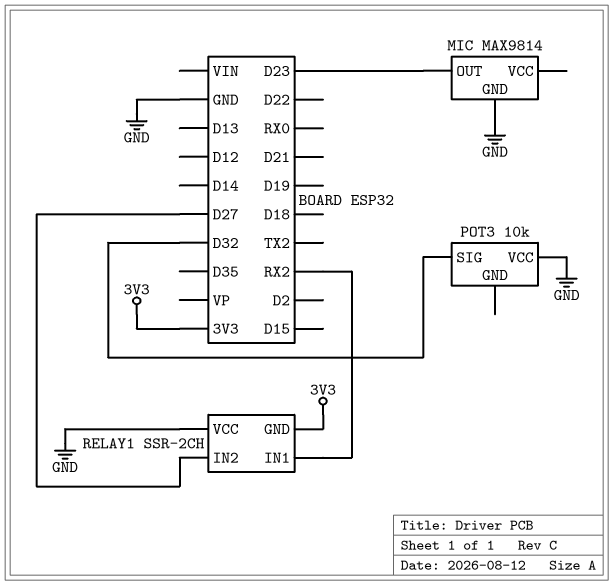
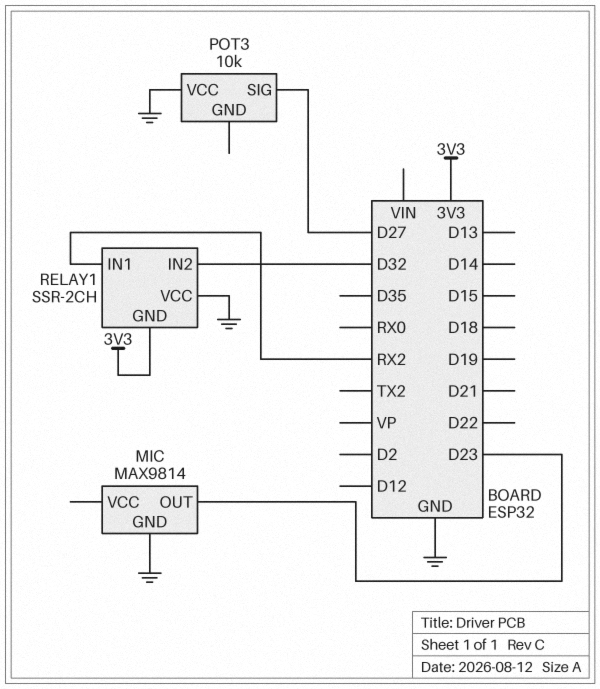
POT3 pin SIG: D32 -> D27
RELAY1 pin IN2: D27 -> D32

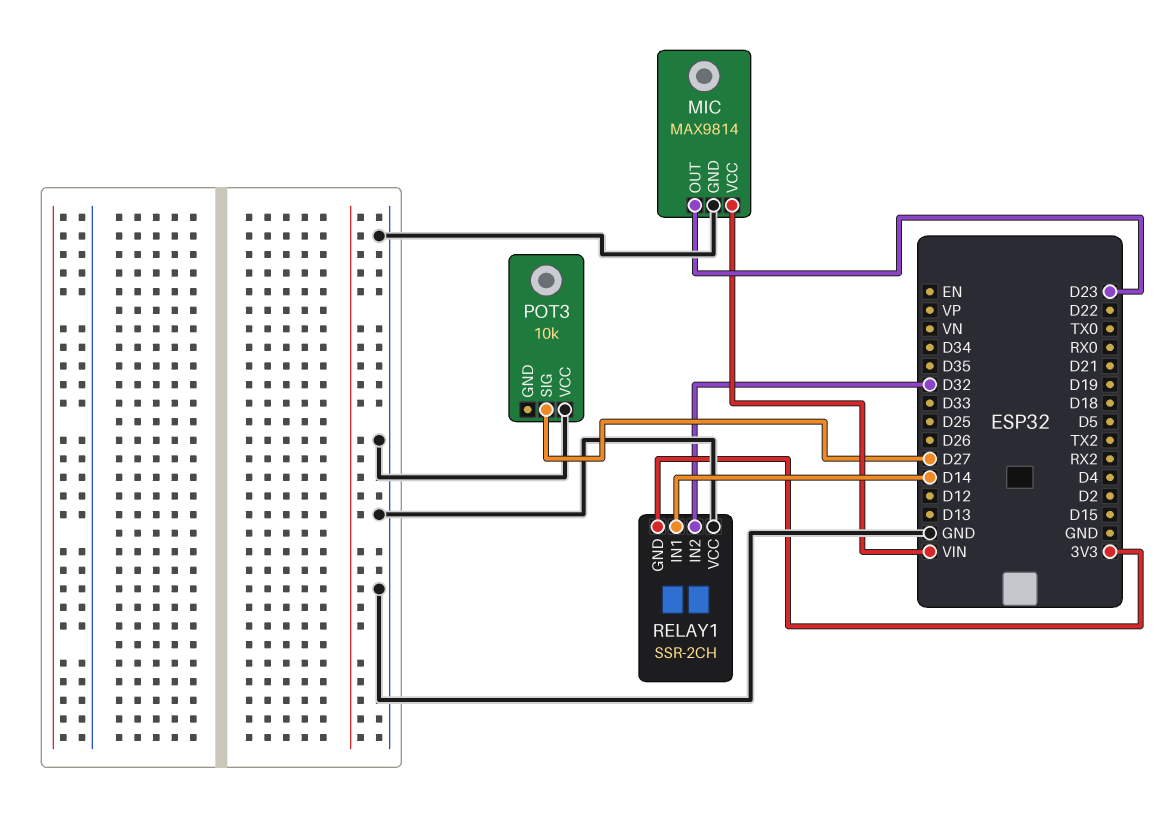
MIC pin VCC: none -> VIN
RELAY1 pin IN1: RX2 -> D14

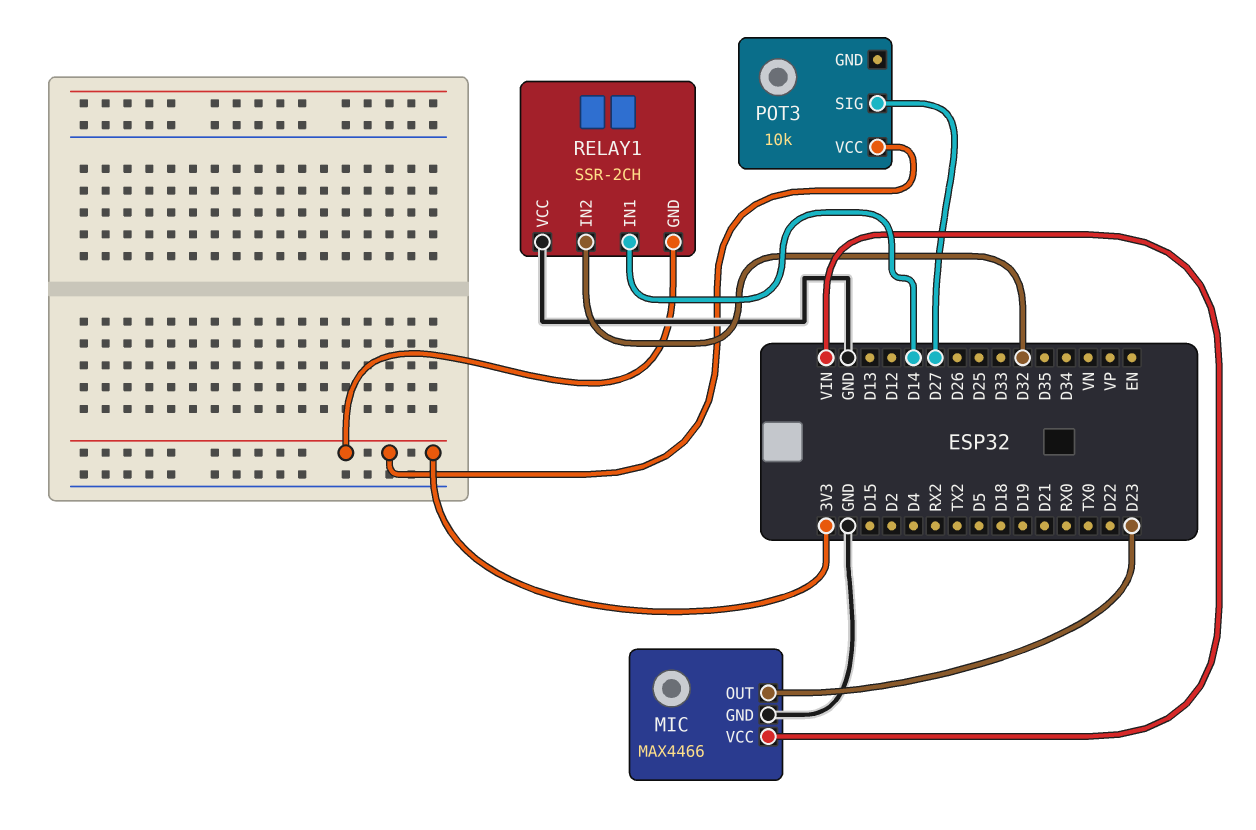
MIC: MAX9814 -> MAX4466
POT3 pin VCC: GND -> 3V3

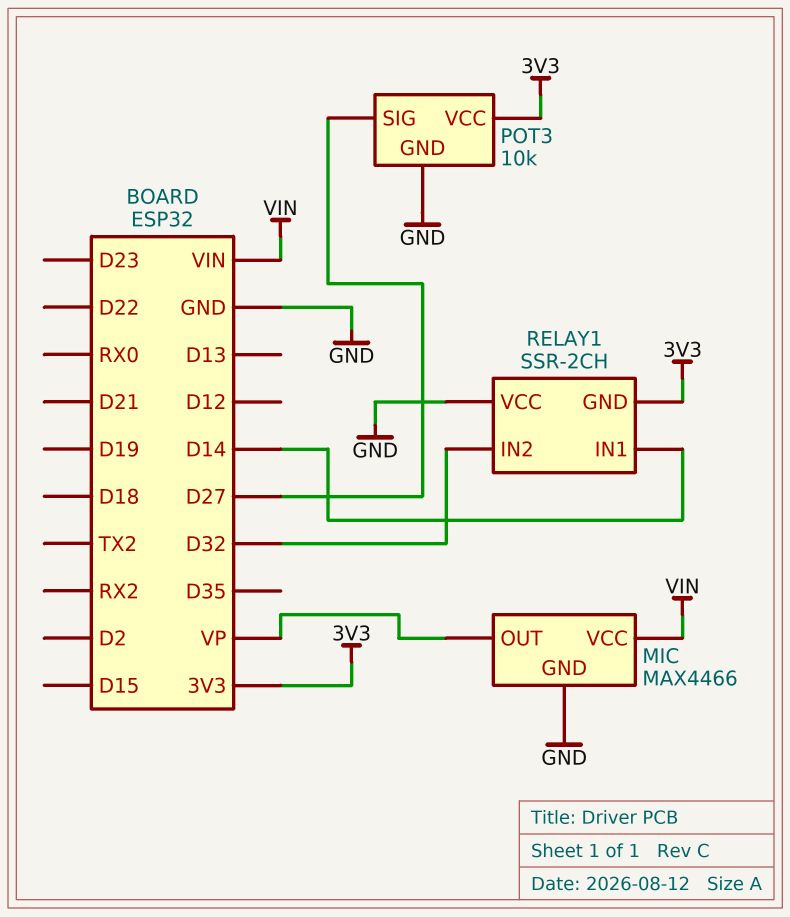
MIC pin OUT: D23 -> VP
POT3 pin GND: none -> GND

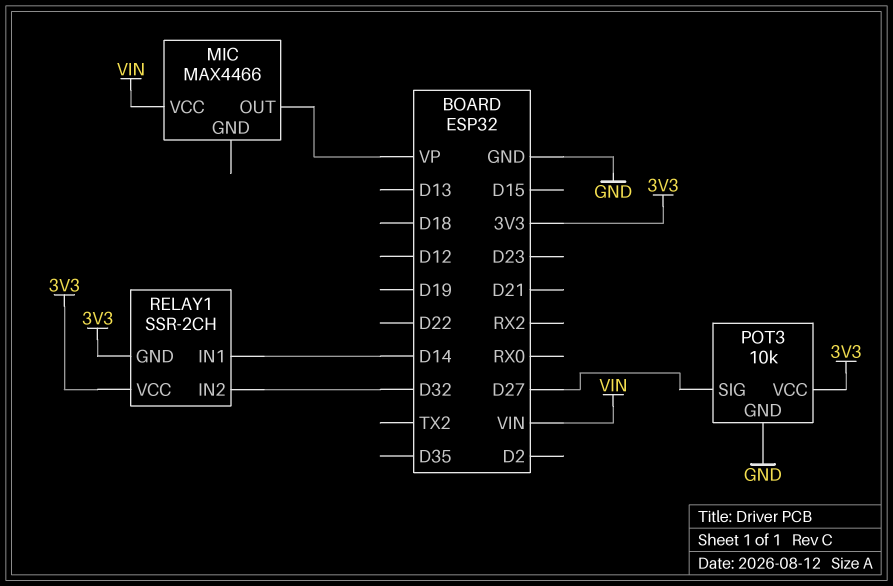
MIC pin GND: GND -> none
RELAY1 pin VCC: GND -> 3V3

